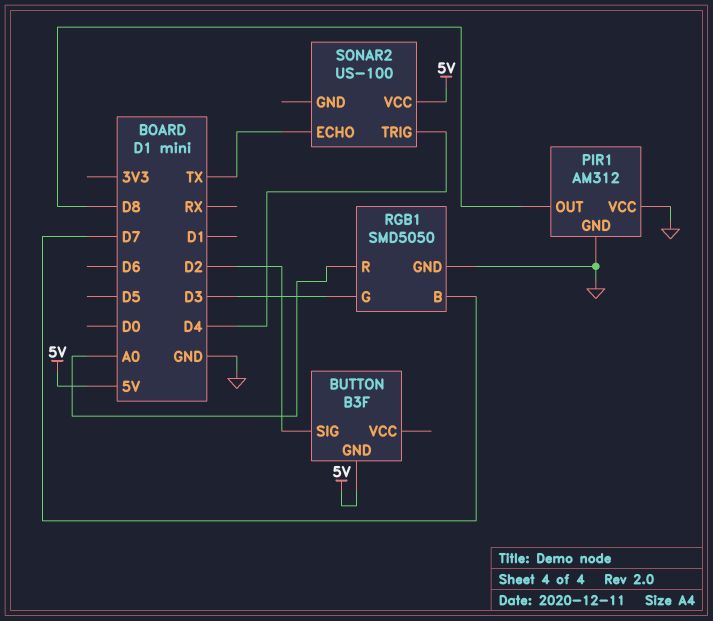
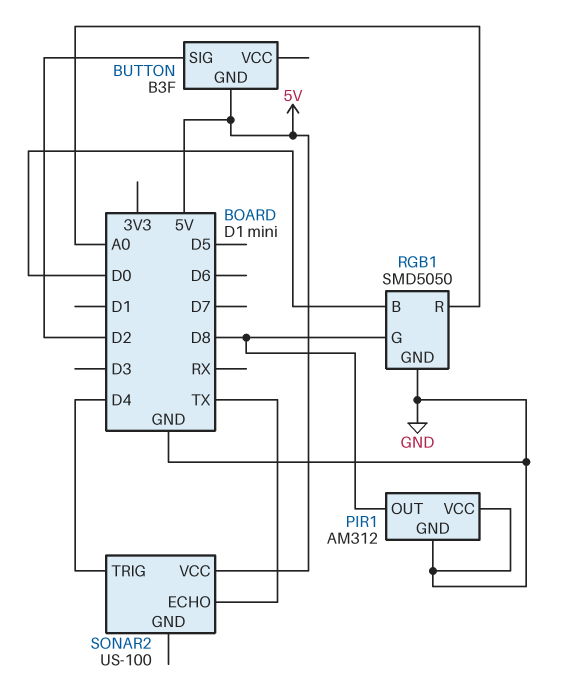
RGB1 pin B: D7 -> D0
RGB1 pin G: D3 -> D8

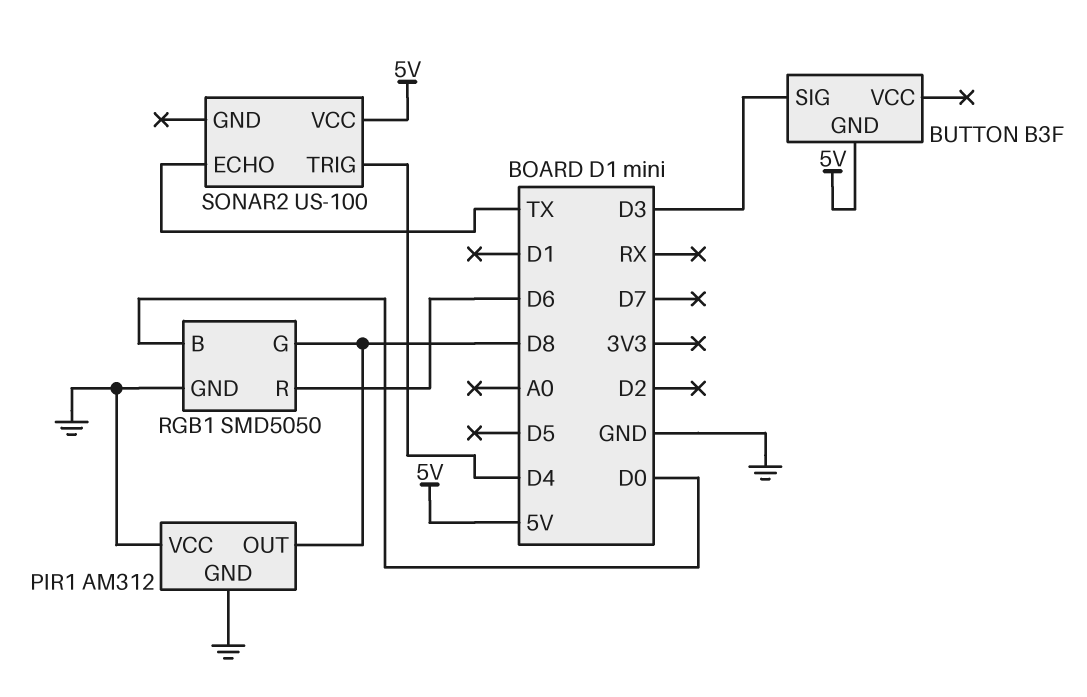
BUTTON pin SIG: D2 -> D3
RGB1 pin R: A0 -> D6

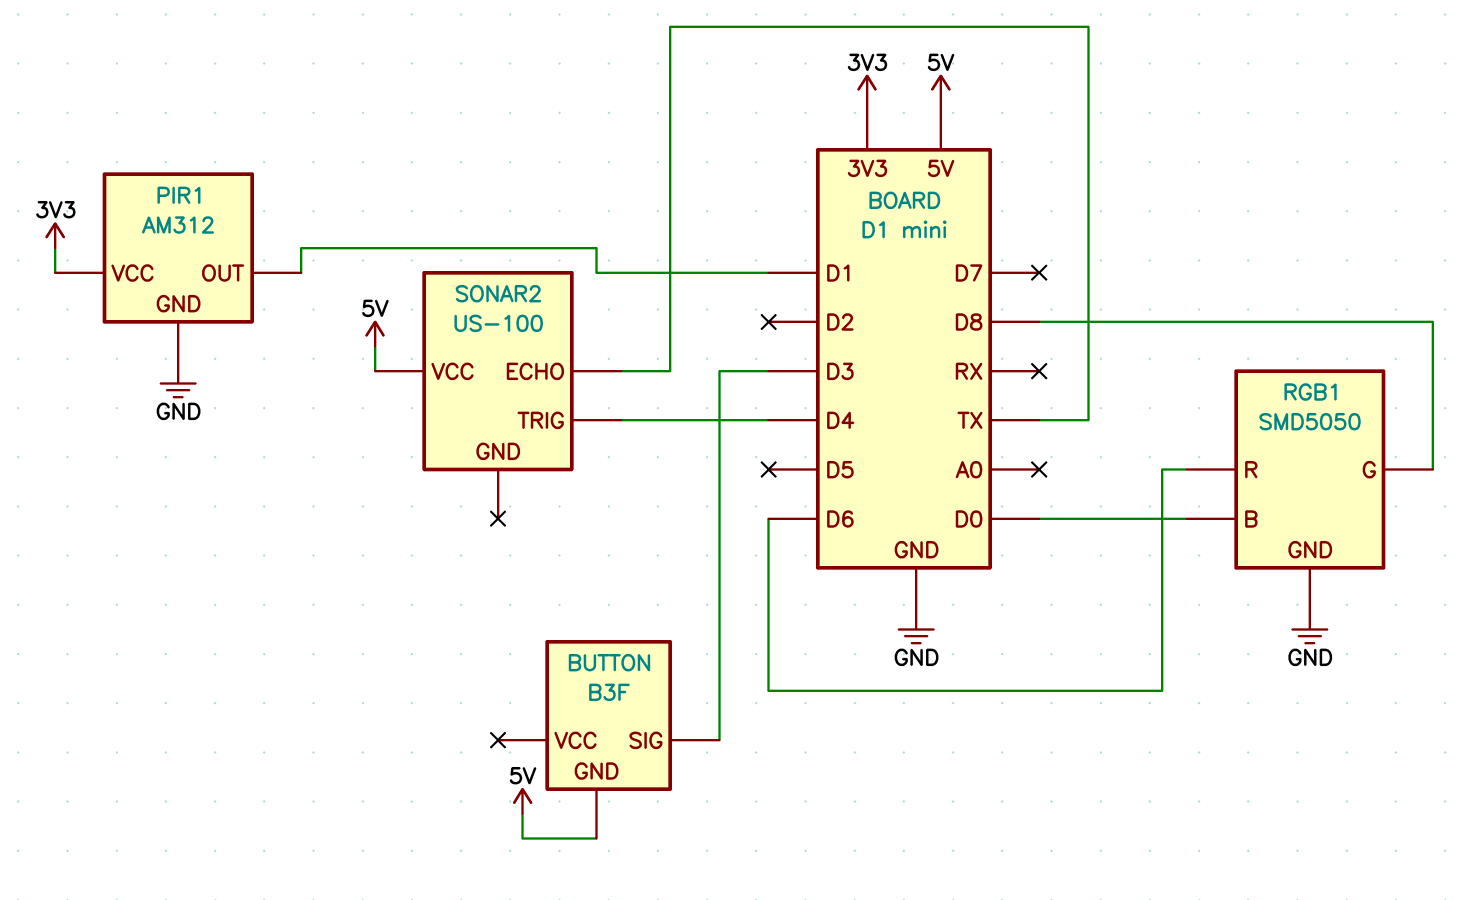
PIR1 pin OUT: D8 -> D1
PIR1 pin VCC: GND -> 3V3

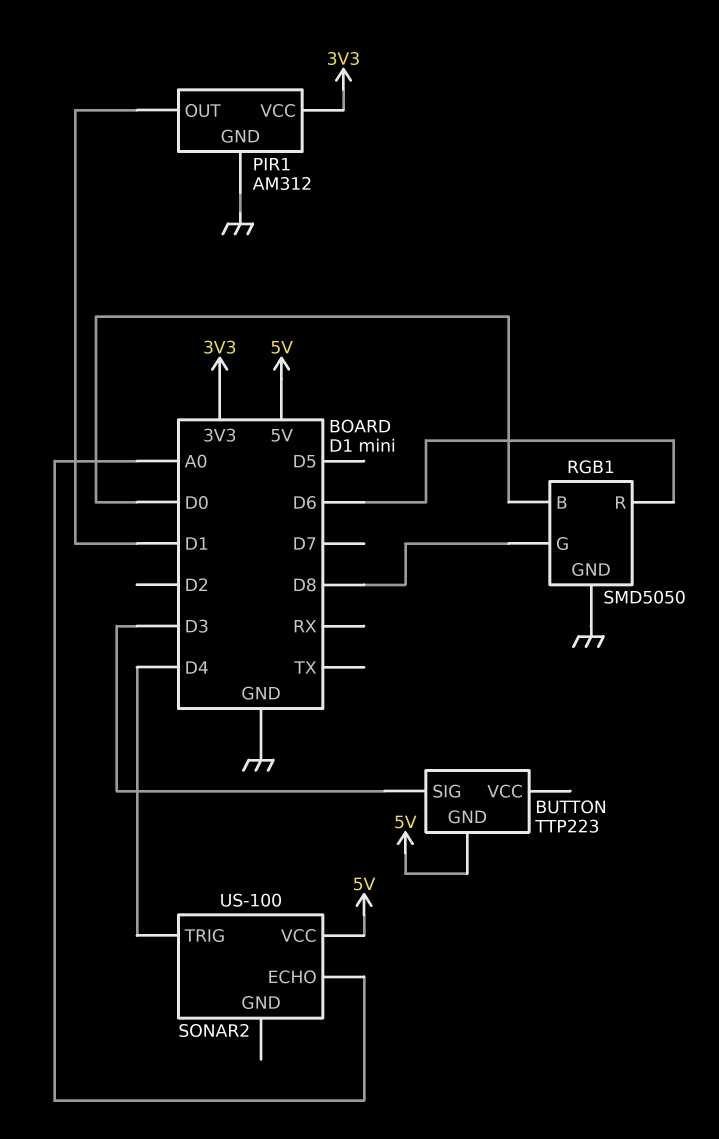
BUTTON: B3F -> TTP223
SONAR2 pin ECHO: TX -> A0

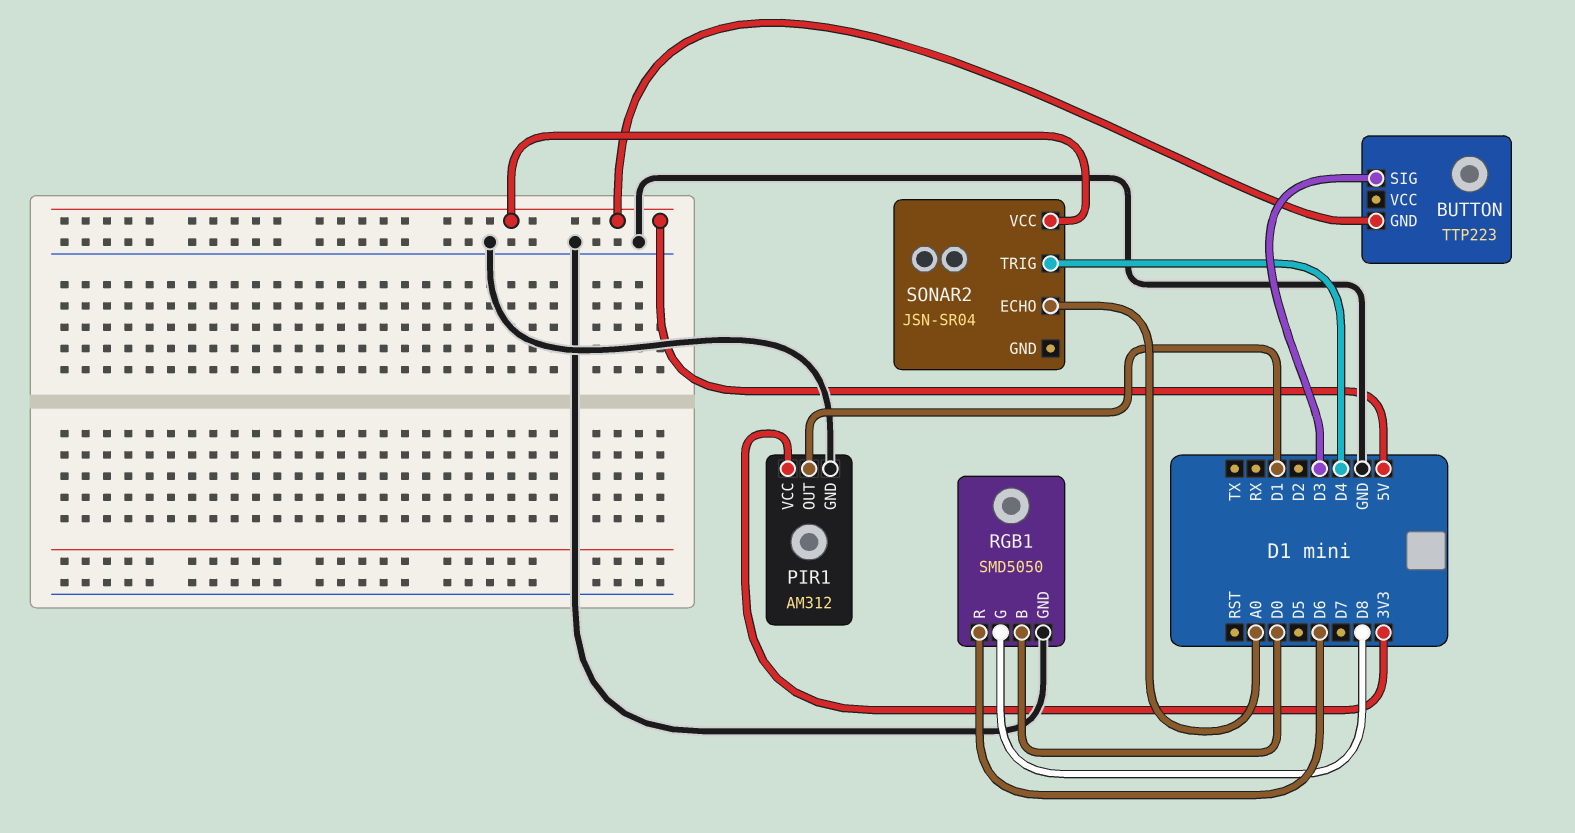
SONAR2: US-100 -> JSN-SR04

